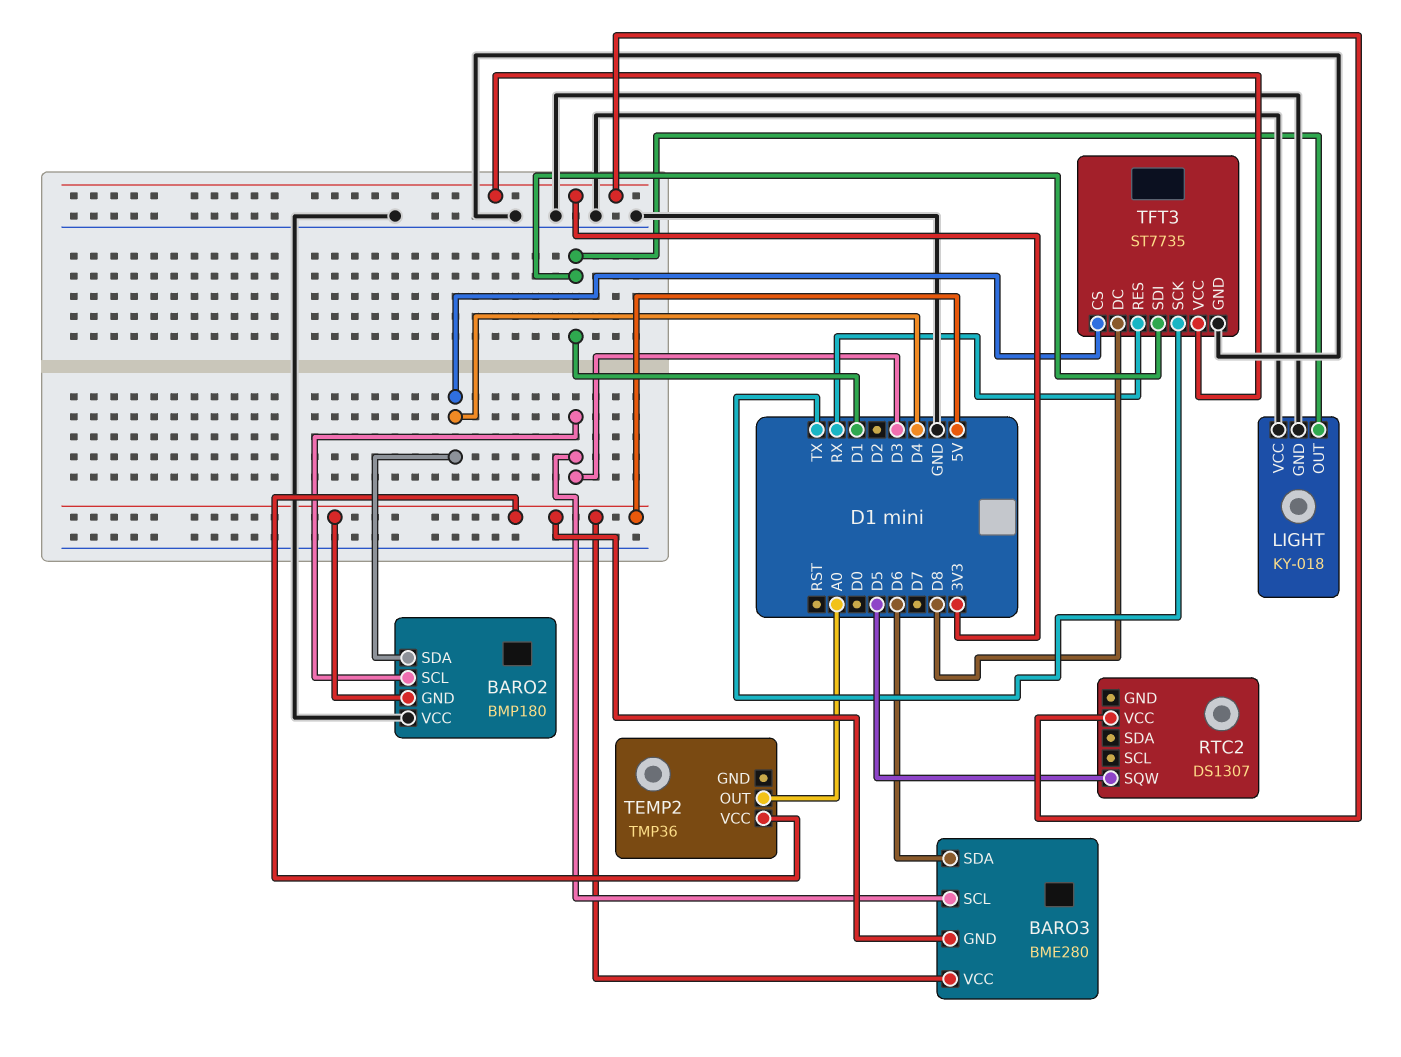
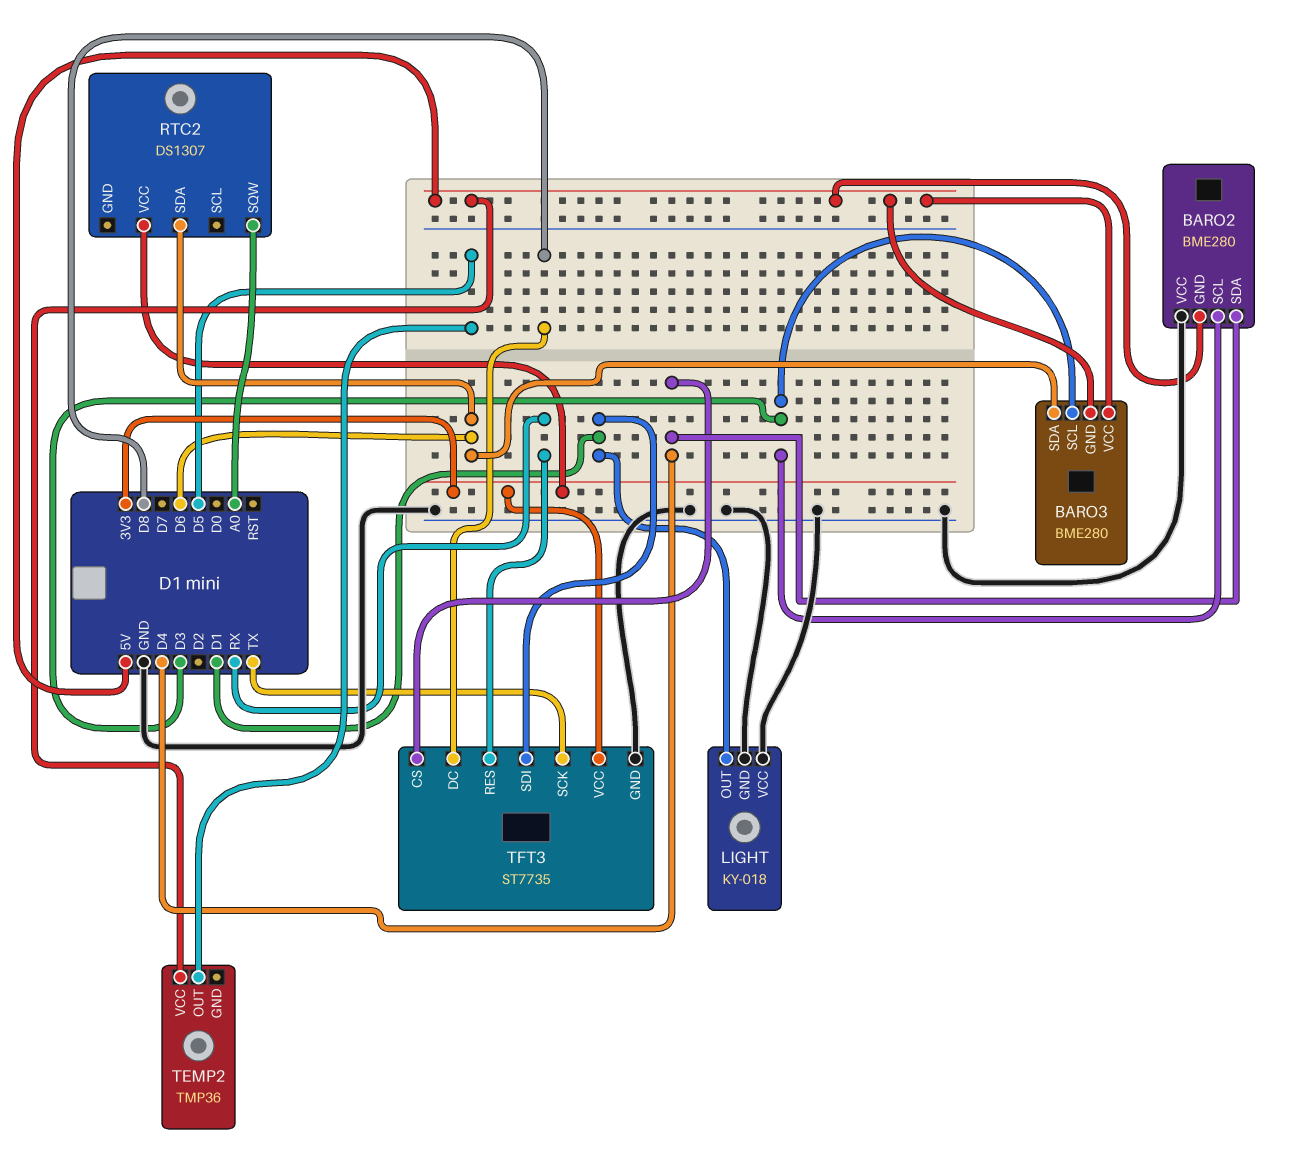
BARO2: BMP180 -> BME280
RTC2 pin SDA: none -> D6
RTC2 pin SQW: D5 -> A0
TEMP2 pin OUT: A0 -> D5

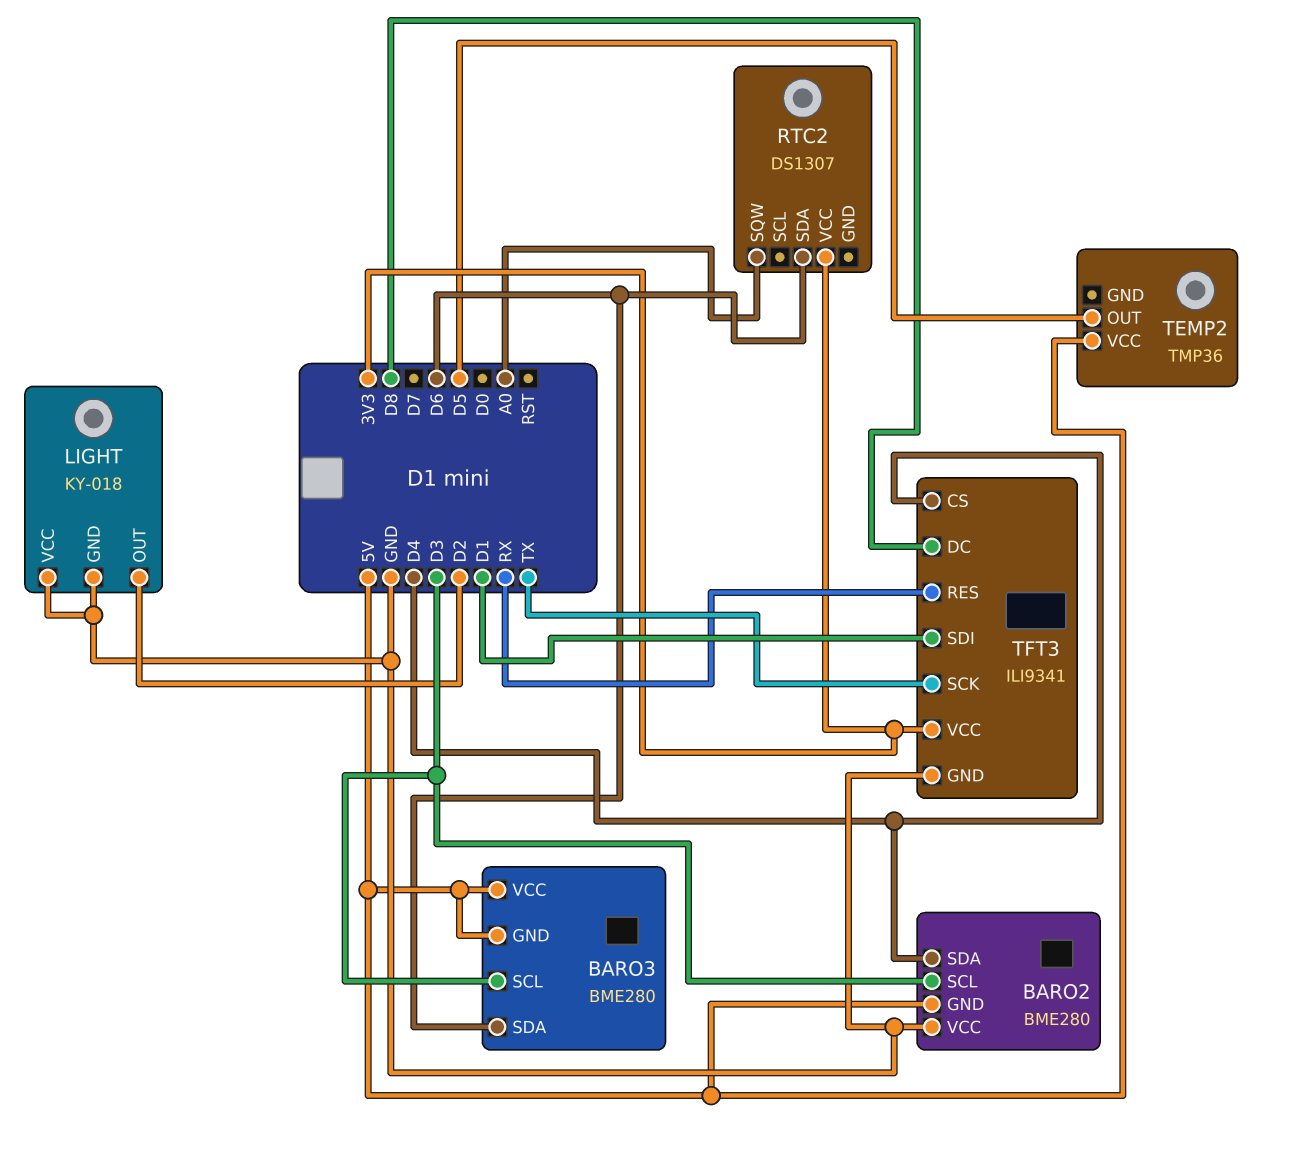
LIGHT pin OUT: D1 -> D2
TFT3: ST7735 -> ILI9341

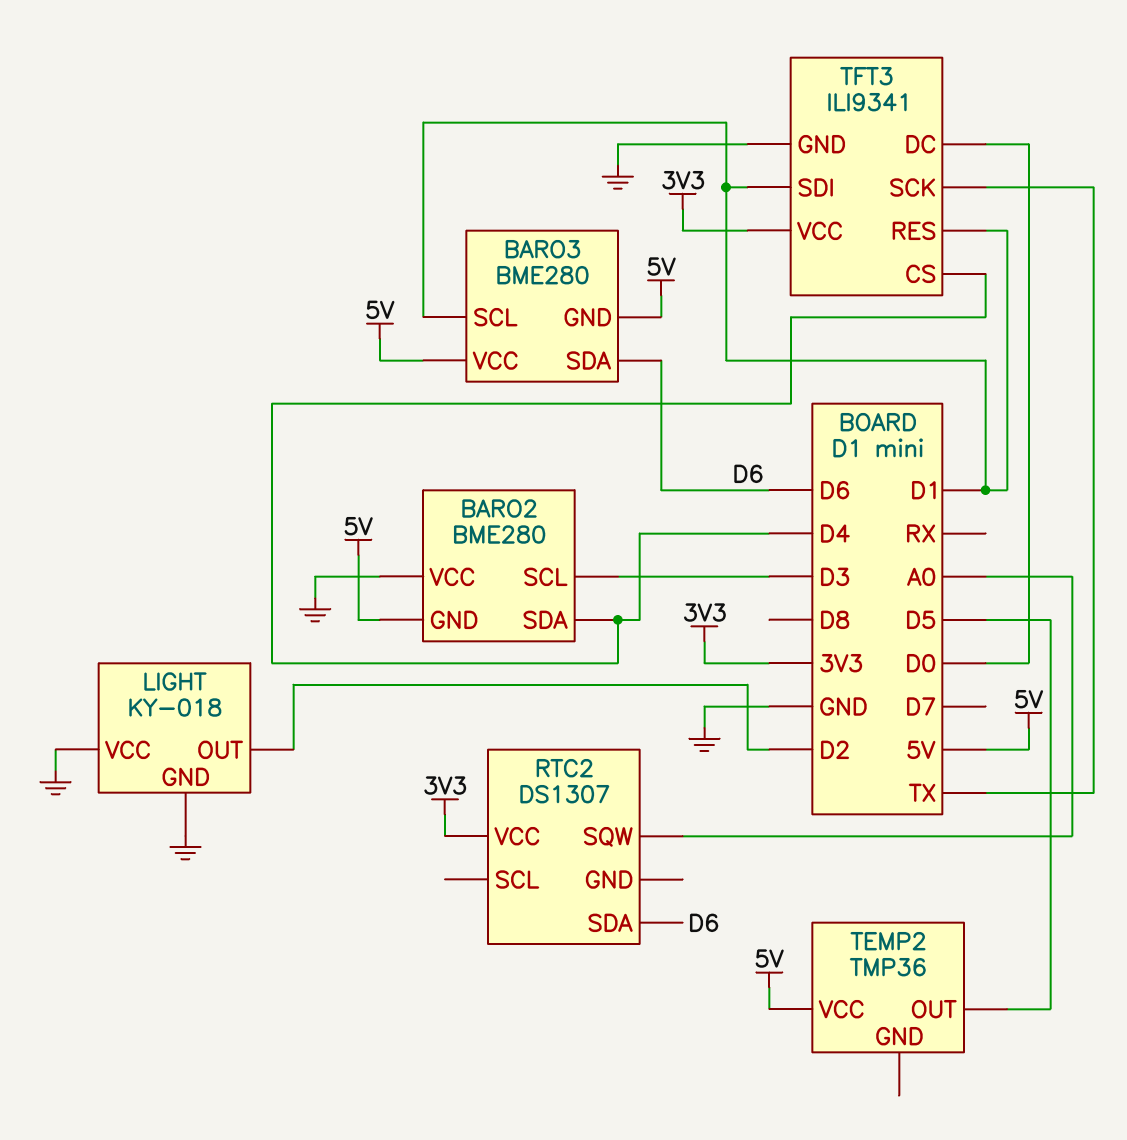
BARO3 pin SCL: D3 -> D1
TFT3 pin DC: D8 -> D0
TFT3 pin RES: RX -> D1

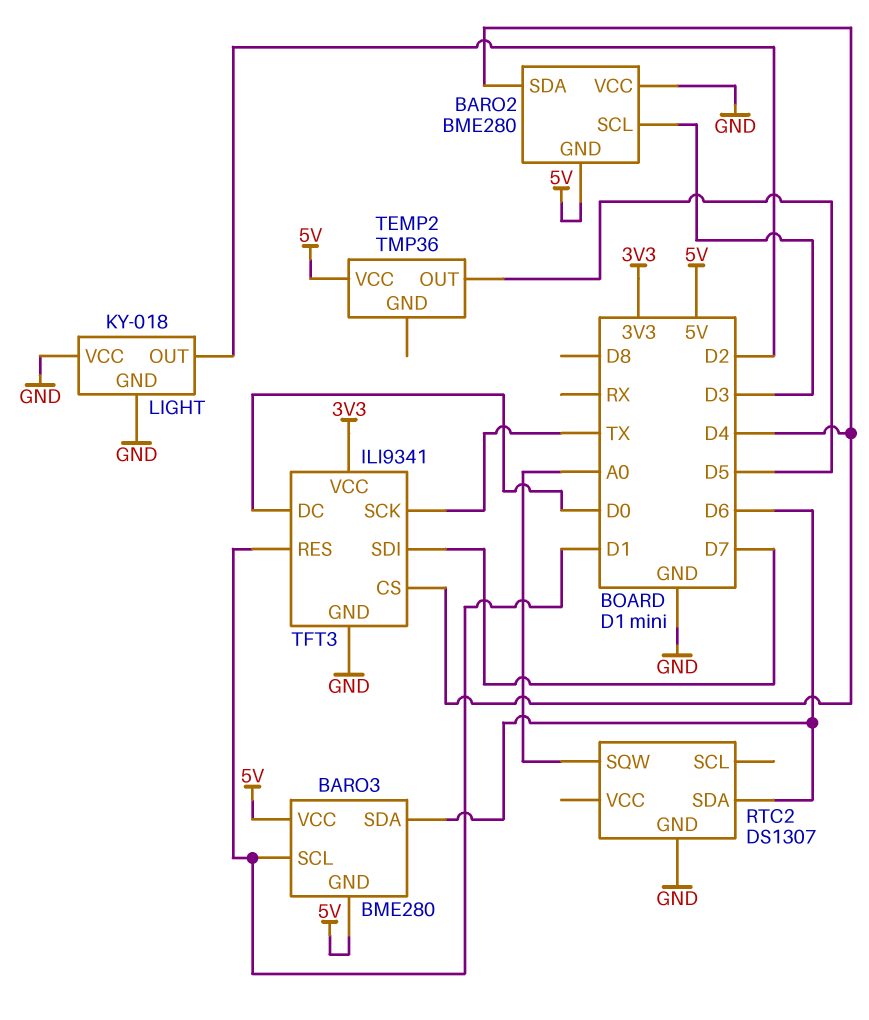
RTC2 pin GND: none -> GND
RTC2 pin VCC: 3V3 -> none
TFT3 pin SDI: D1 -> D7

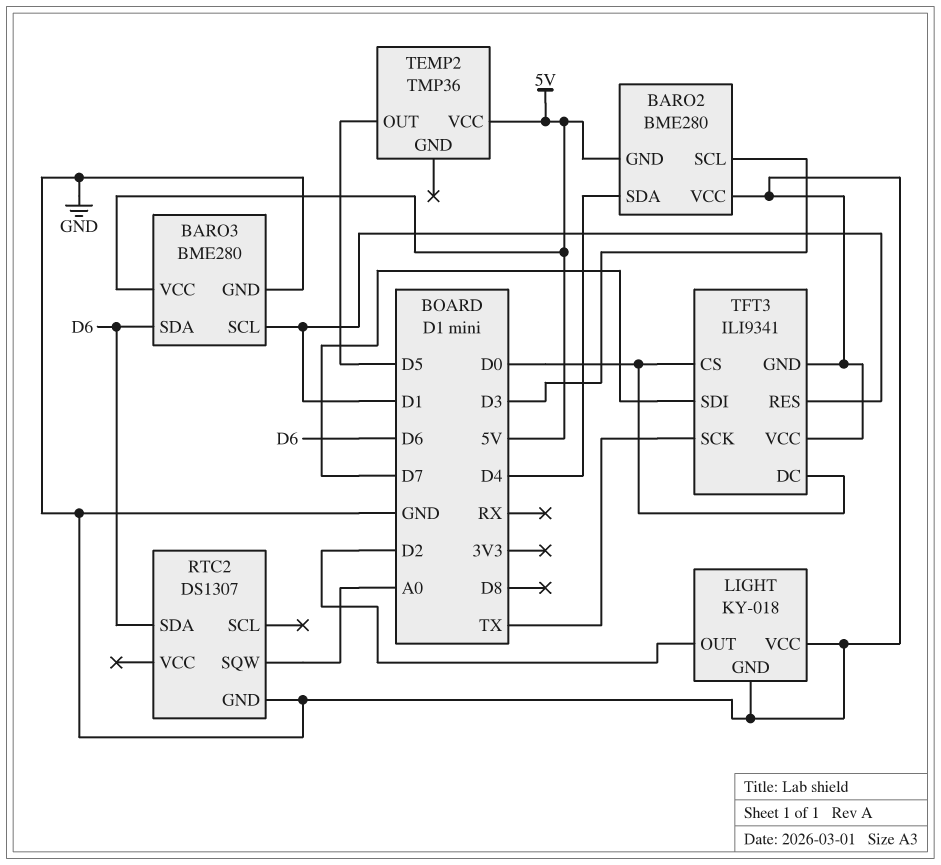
BARO3 pin GND: 5V -> GND
TFT3 pin CS: D4 -> D0
TFT3 pin VCC: 3V3 -> GND

